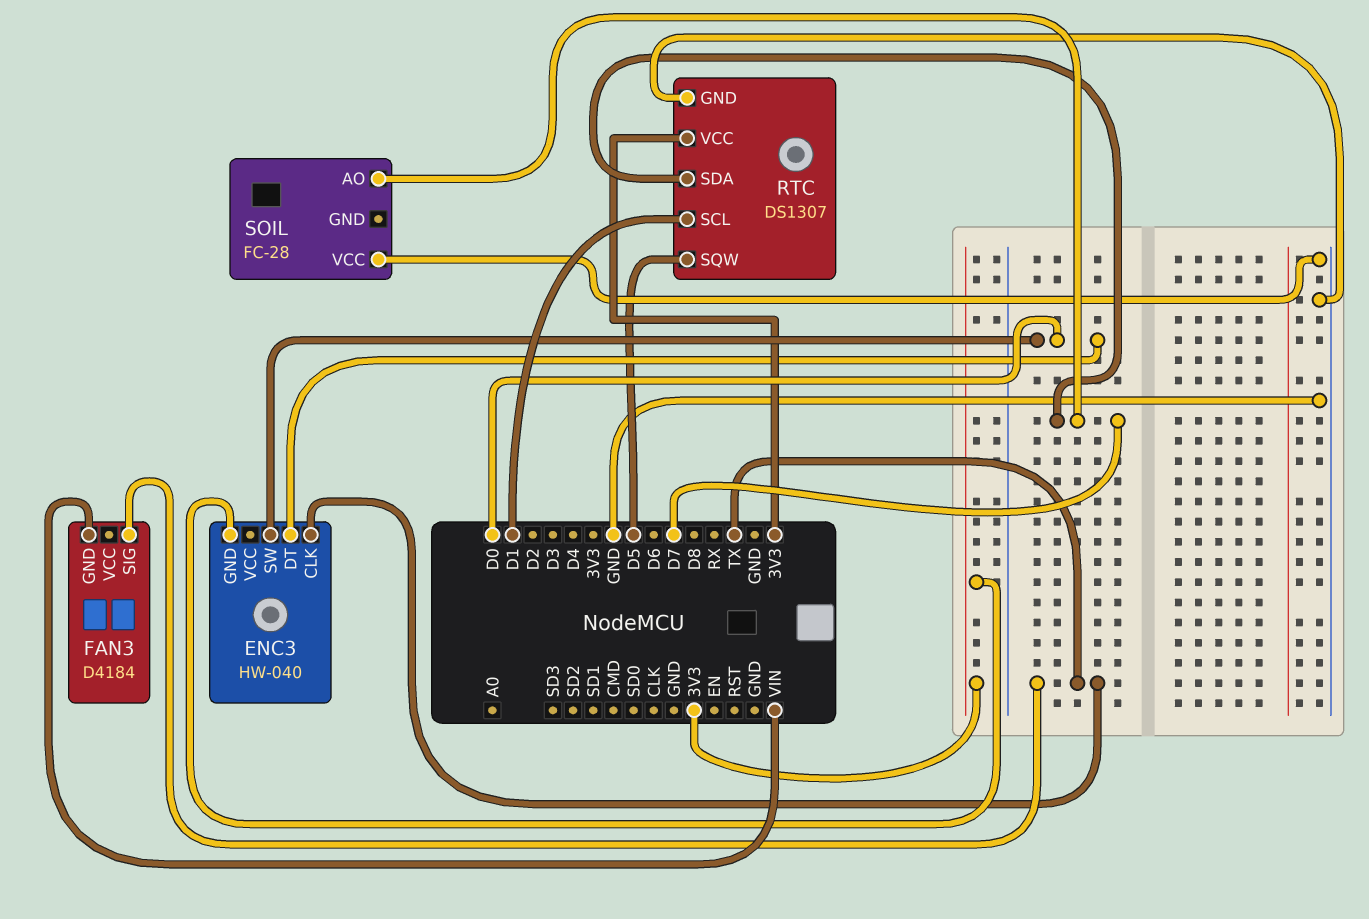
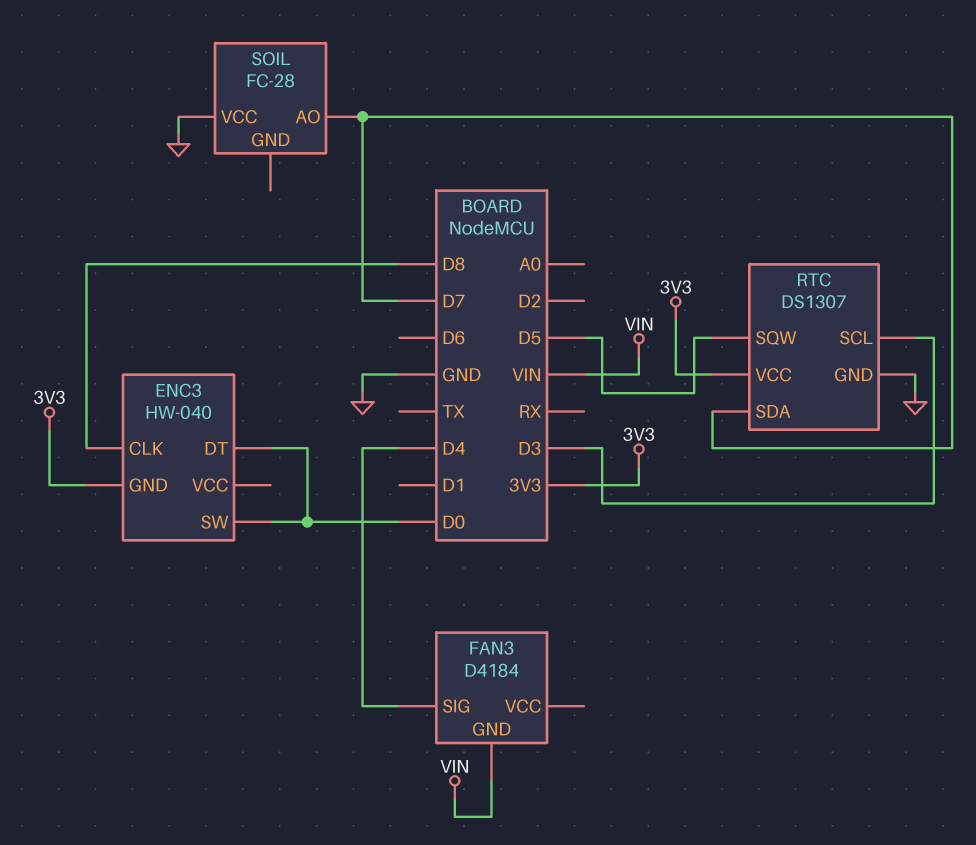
ENC3 pin CLK: TX -> D8
FAN3 pin SIG: TX -> D4
RTC pin SCL: D1 -> D3

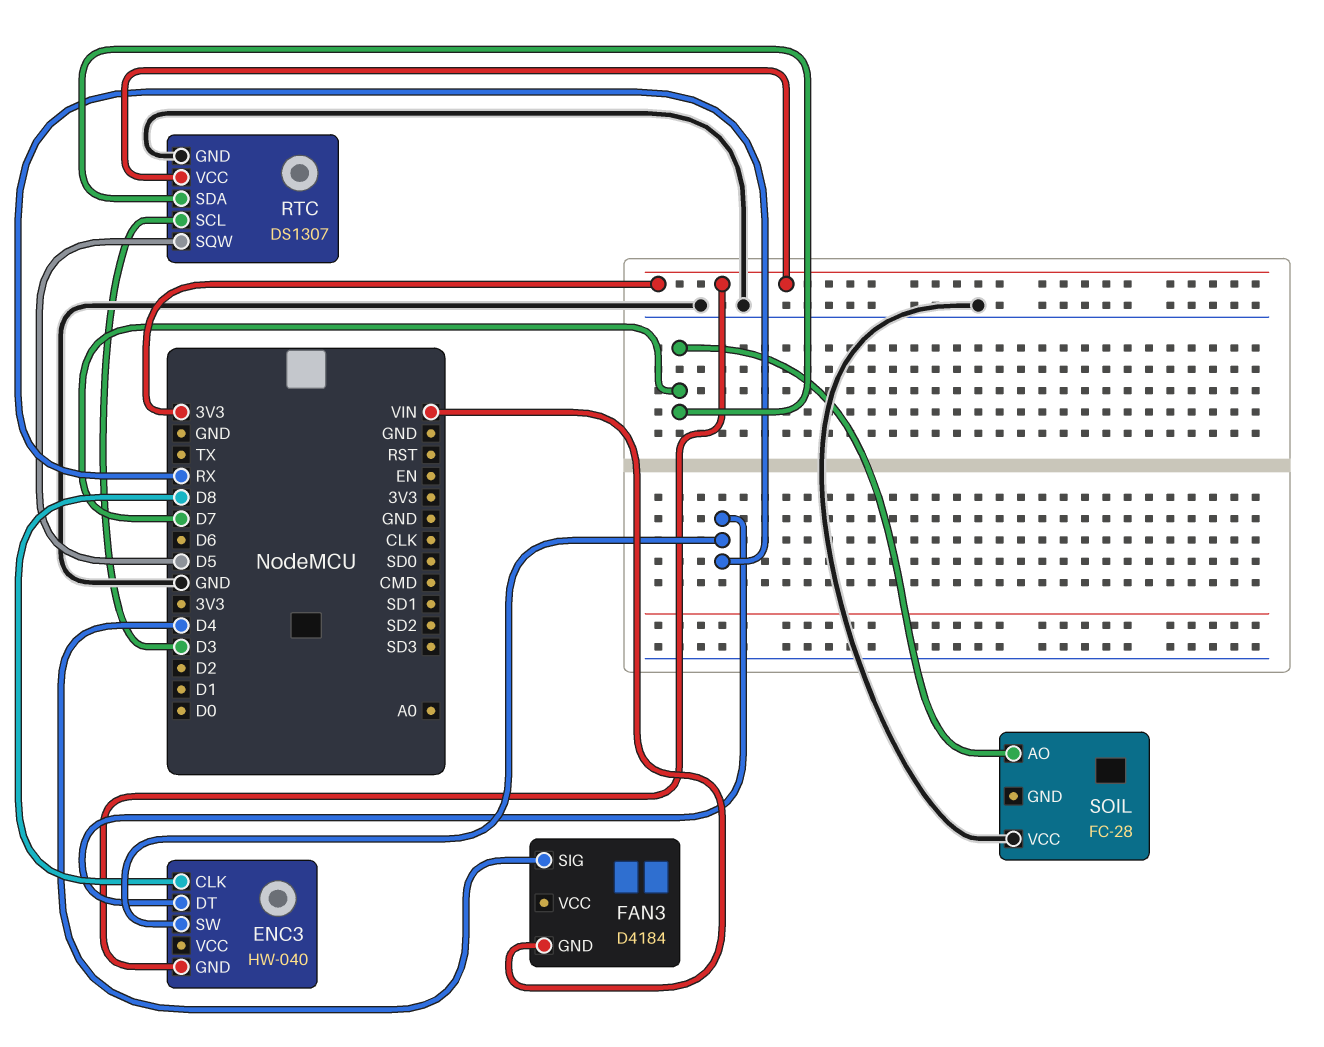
ENC3 pin DT: D0 -> RX
ENC3 pin SW: D0 -> RX

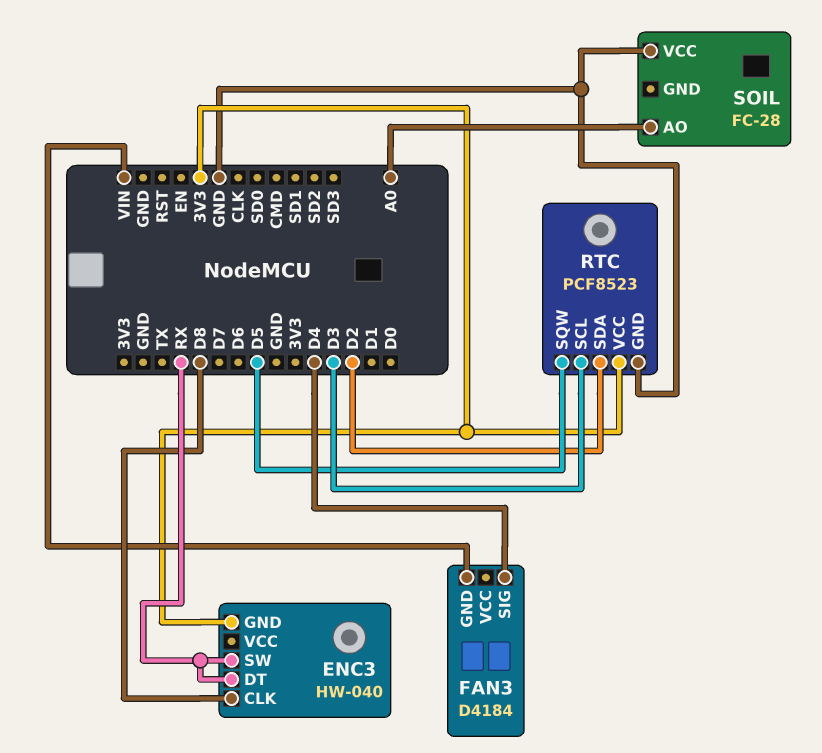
RTC: DS1307 -> PCF8523
RTC pin SDA: D7 -> D2
SOIL pin AO: D7 -> A0

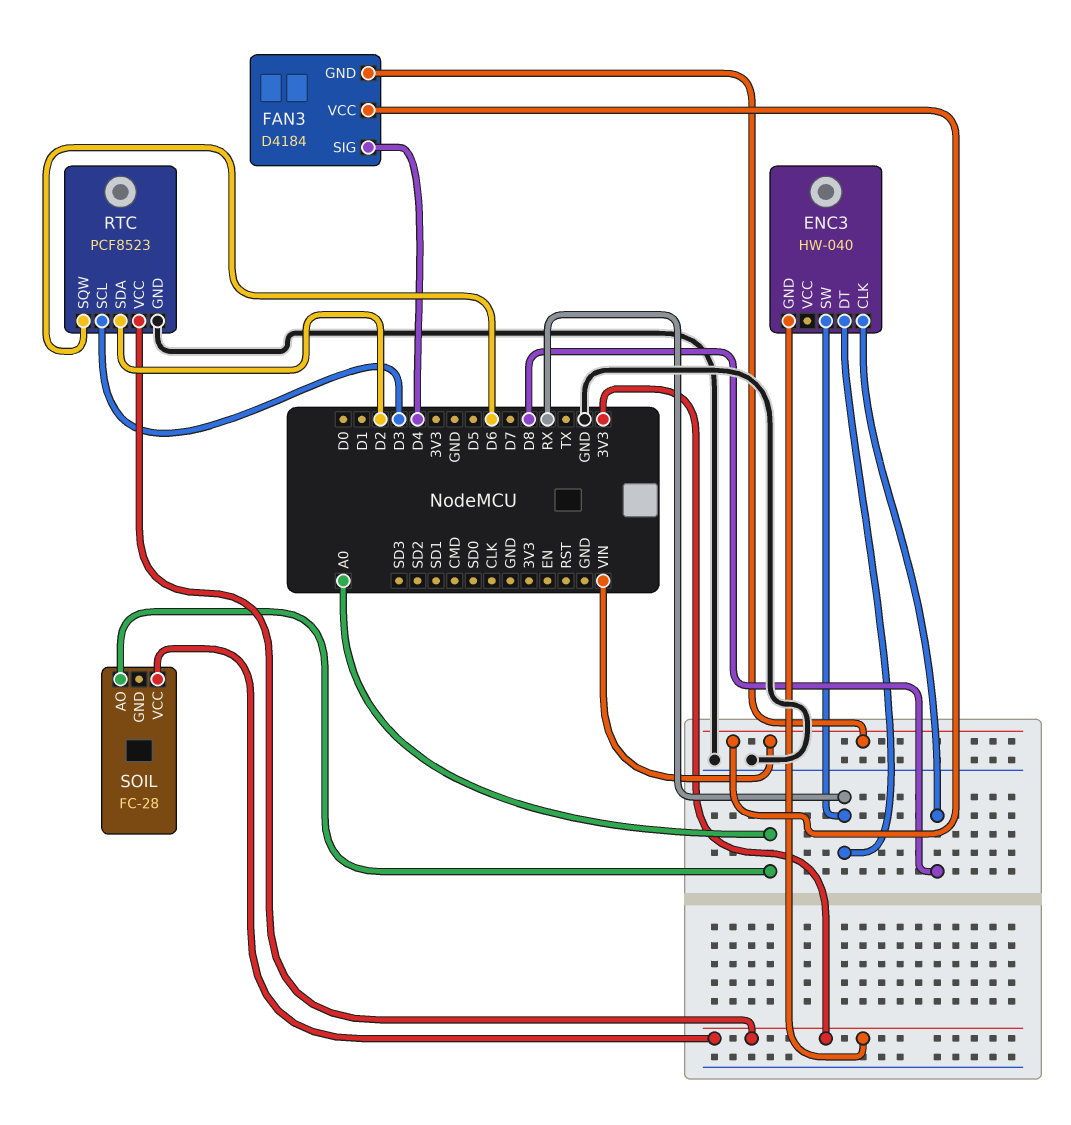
FAN3 pin VCC: none -> VIN
RTC pin SQW: D5 -> D6
SOIL pin VCC: GND -> 3V3

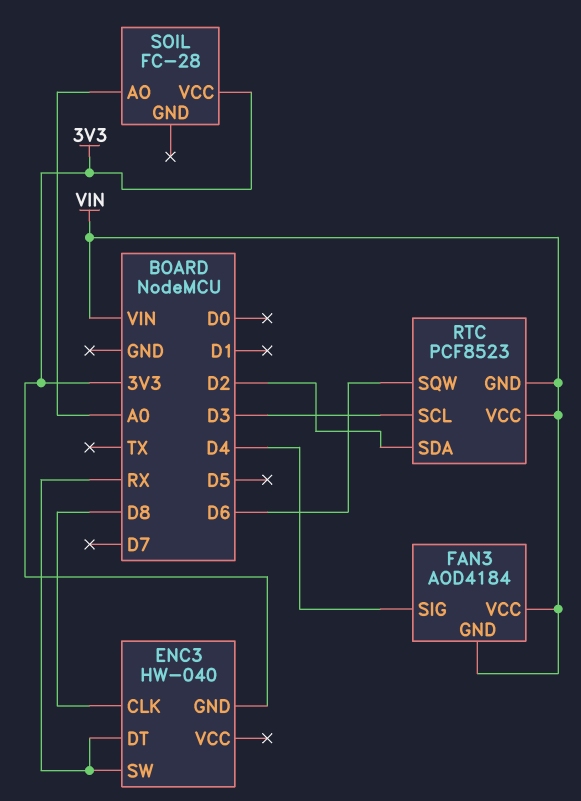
FAN3: D4184 -> AOD4184
RTC pin GND: GND -> VIN
RTC pin VCC: 3V3 -> VIN

